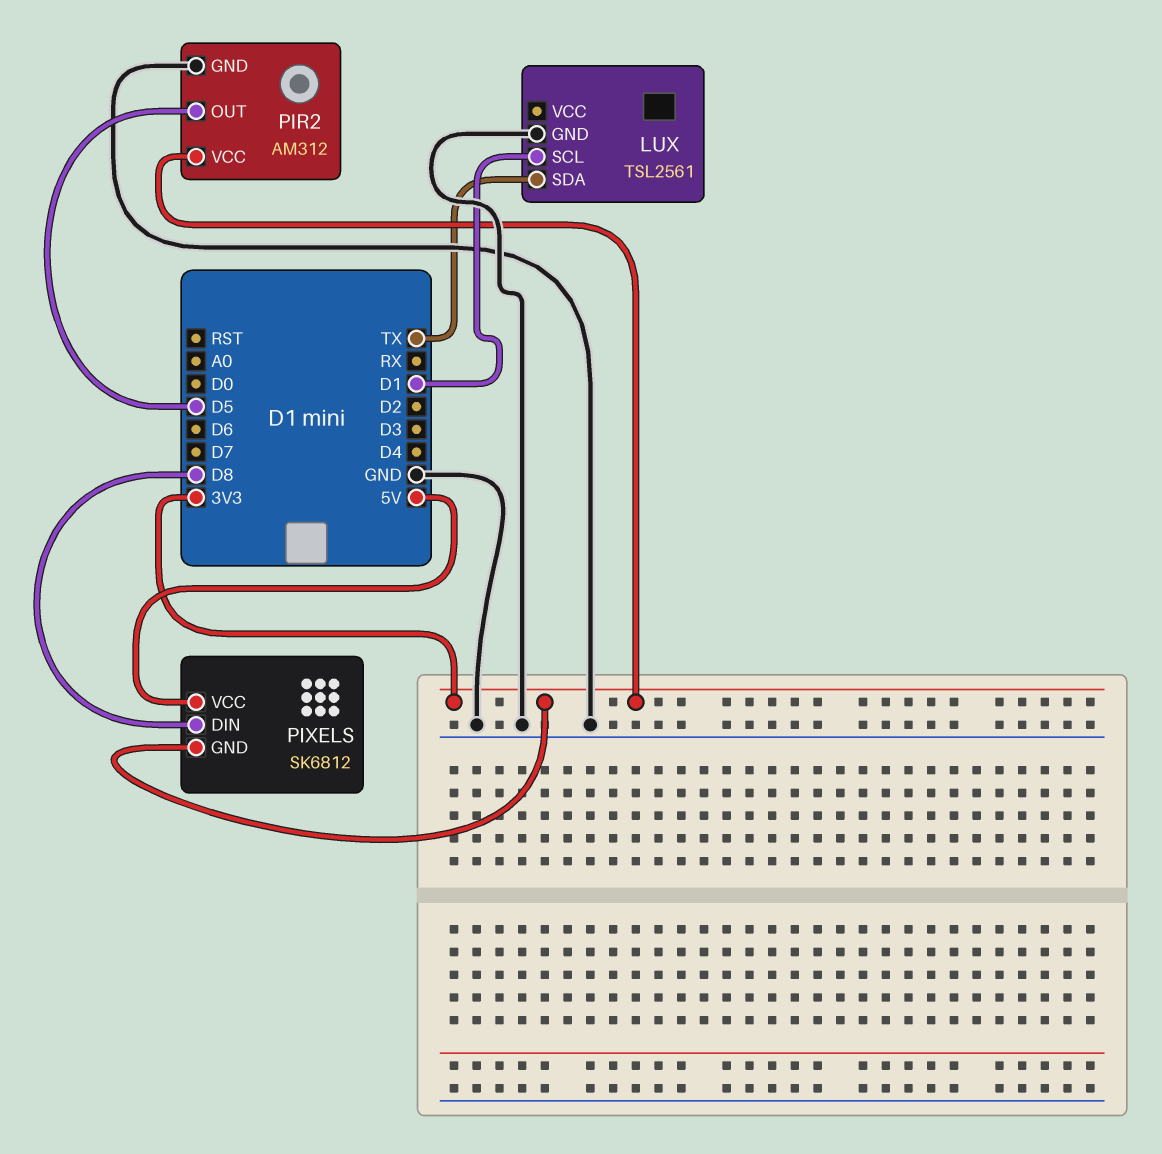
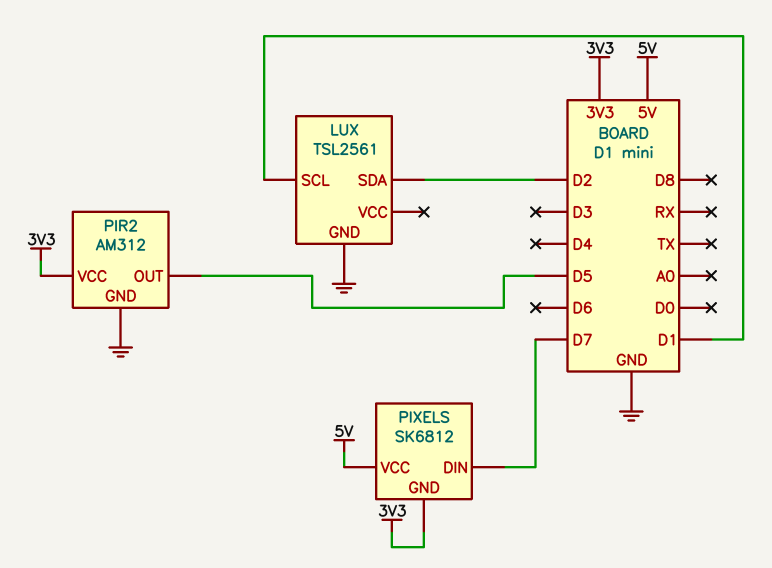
LUX pin SDA: TX -> D2
PIXELS pin DIN: D8 -> D7

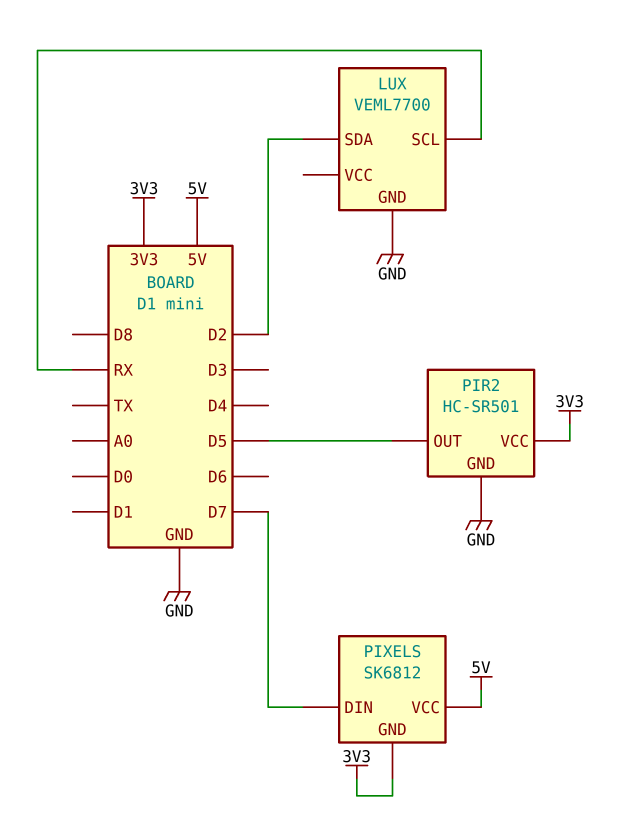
LUX: TSL2561 -> VEML7700
LUX pin SCL: D1 -> RX
PIR2: AM312 -> HC-SR501

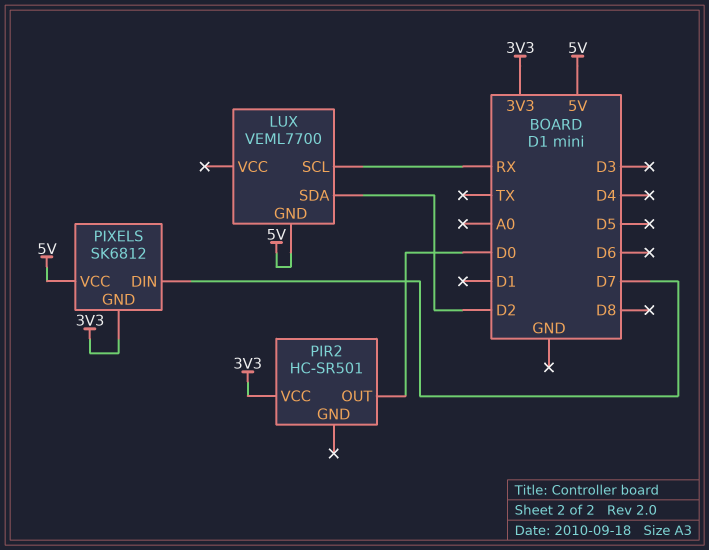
LUX pin GND: GND -> 5V
PIR2 pin GND: GND -> none
PIR2 pin OUT: D5 -> D0

